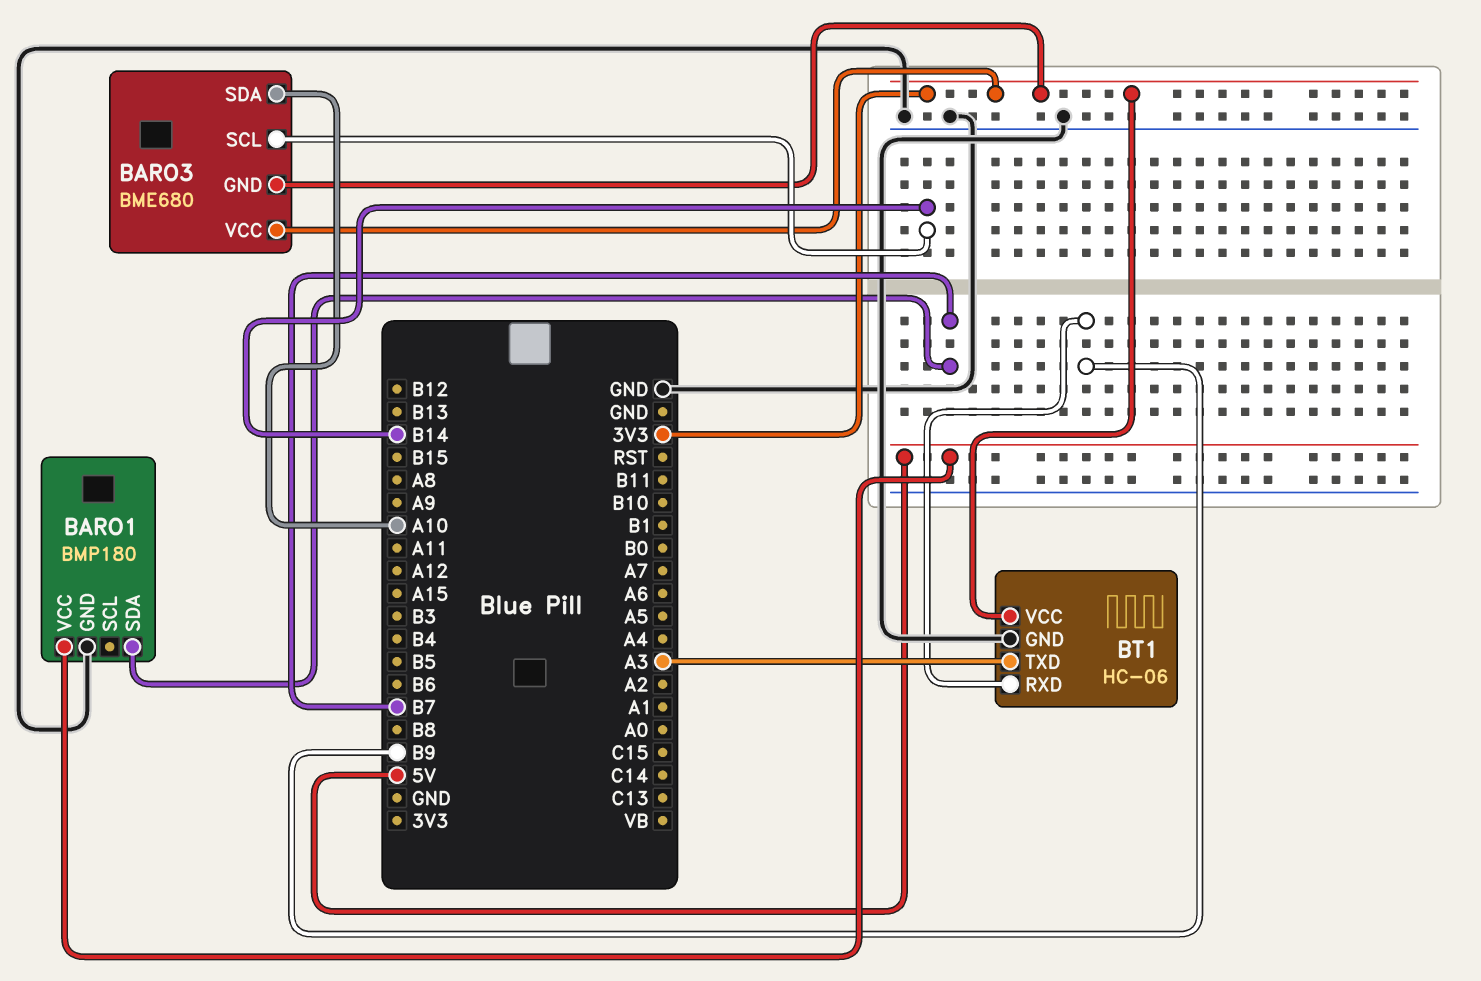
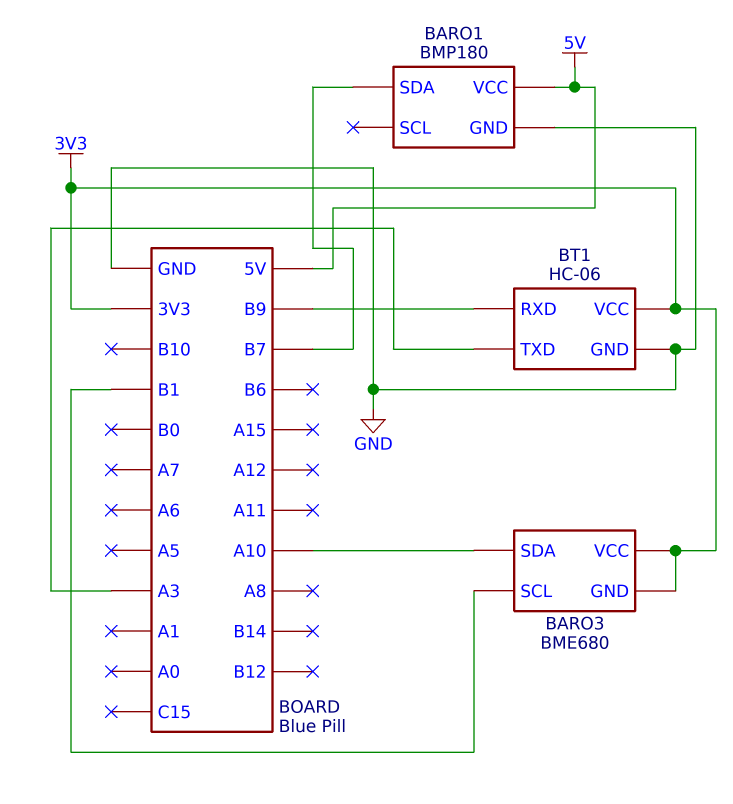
BARO3 pin SCL: B14 -> B1

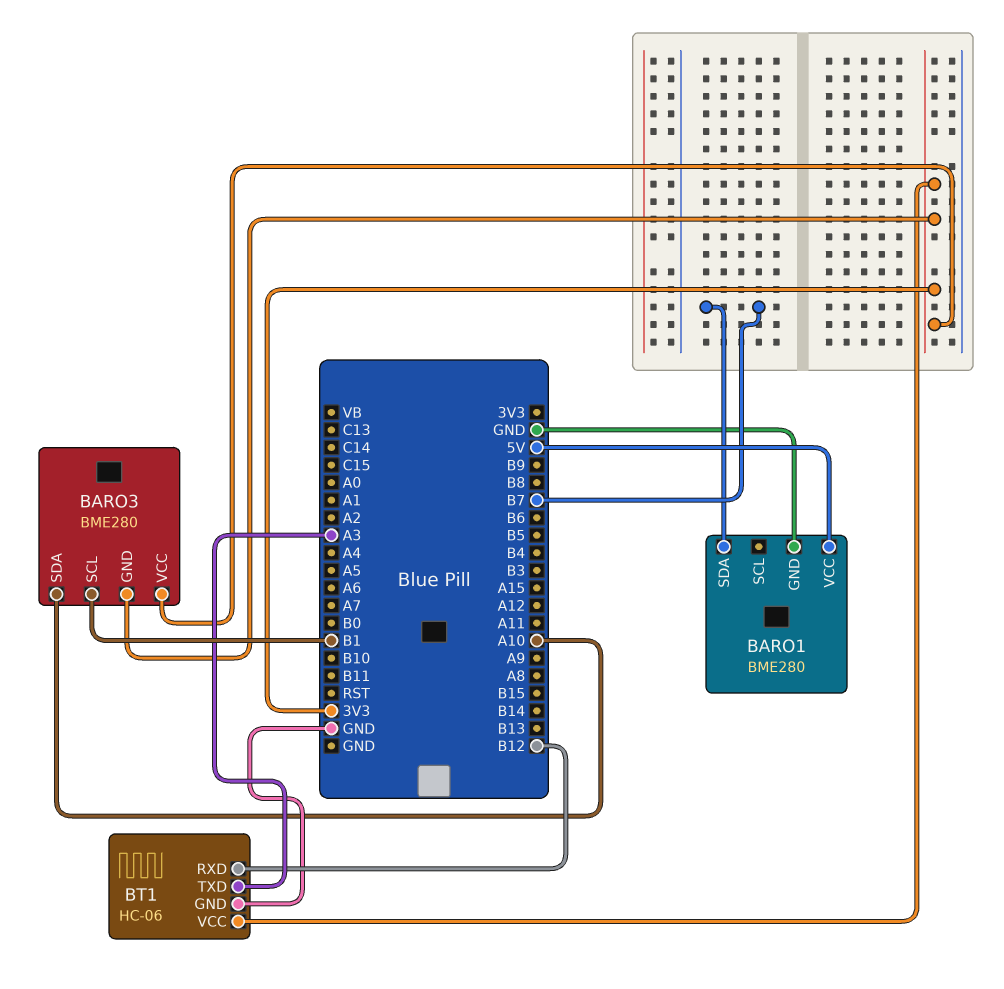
BARO1: BMP180 -> BME280
BARO3: BME680 -> BME280
BT1 pin RXD: B9 -> B12

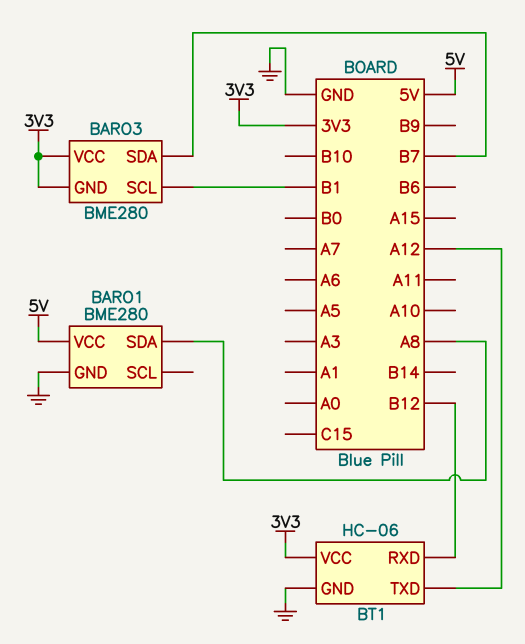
BARO1 pin SDA: B7 -> A8
BARO3 pin SDA: A10 -> B7
BT1 pin TXD: A3 -> A12

